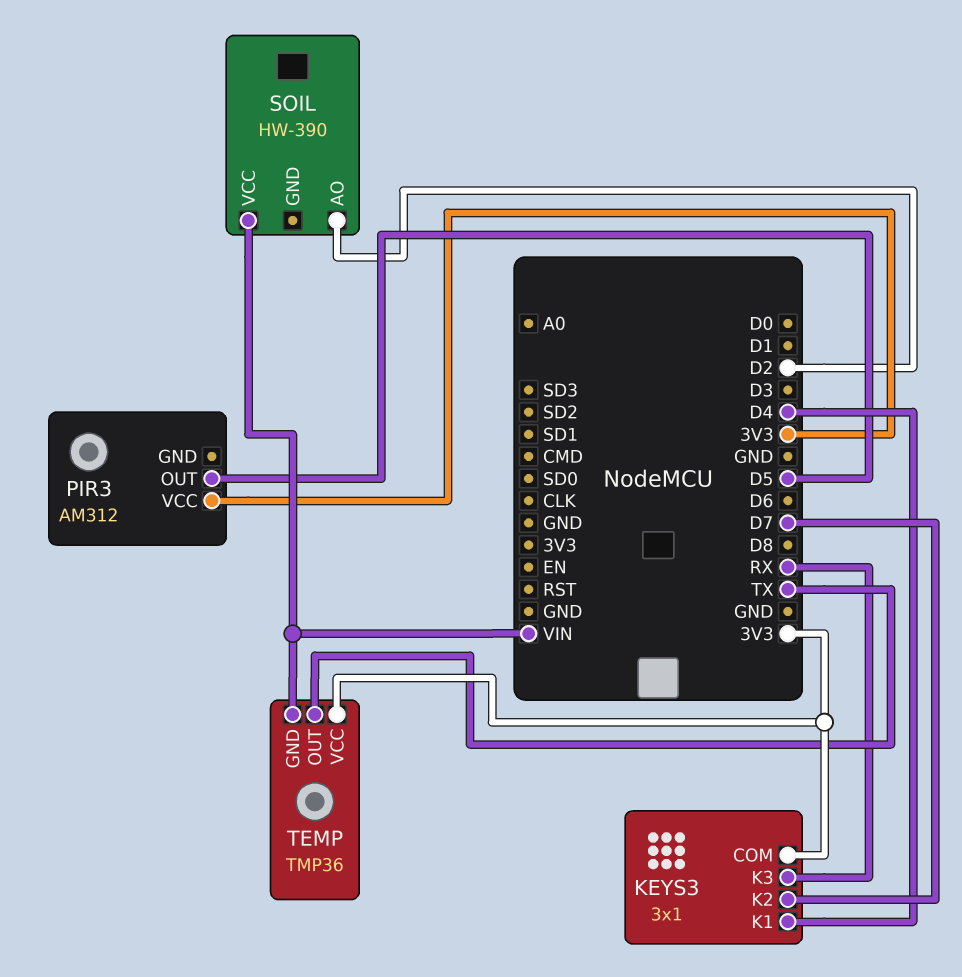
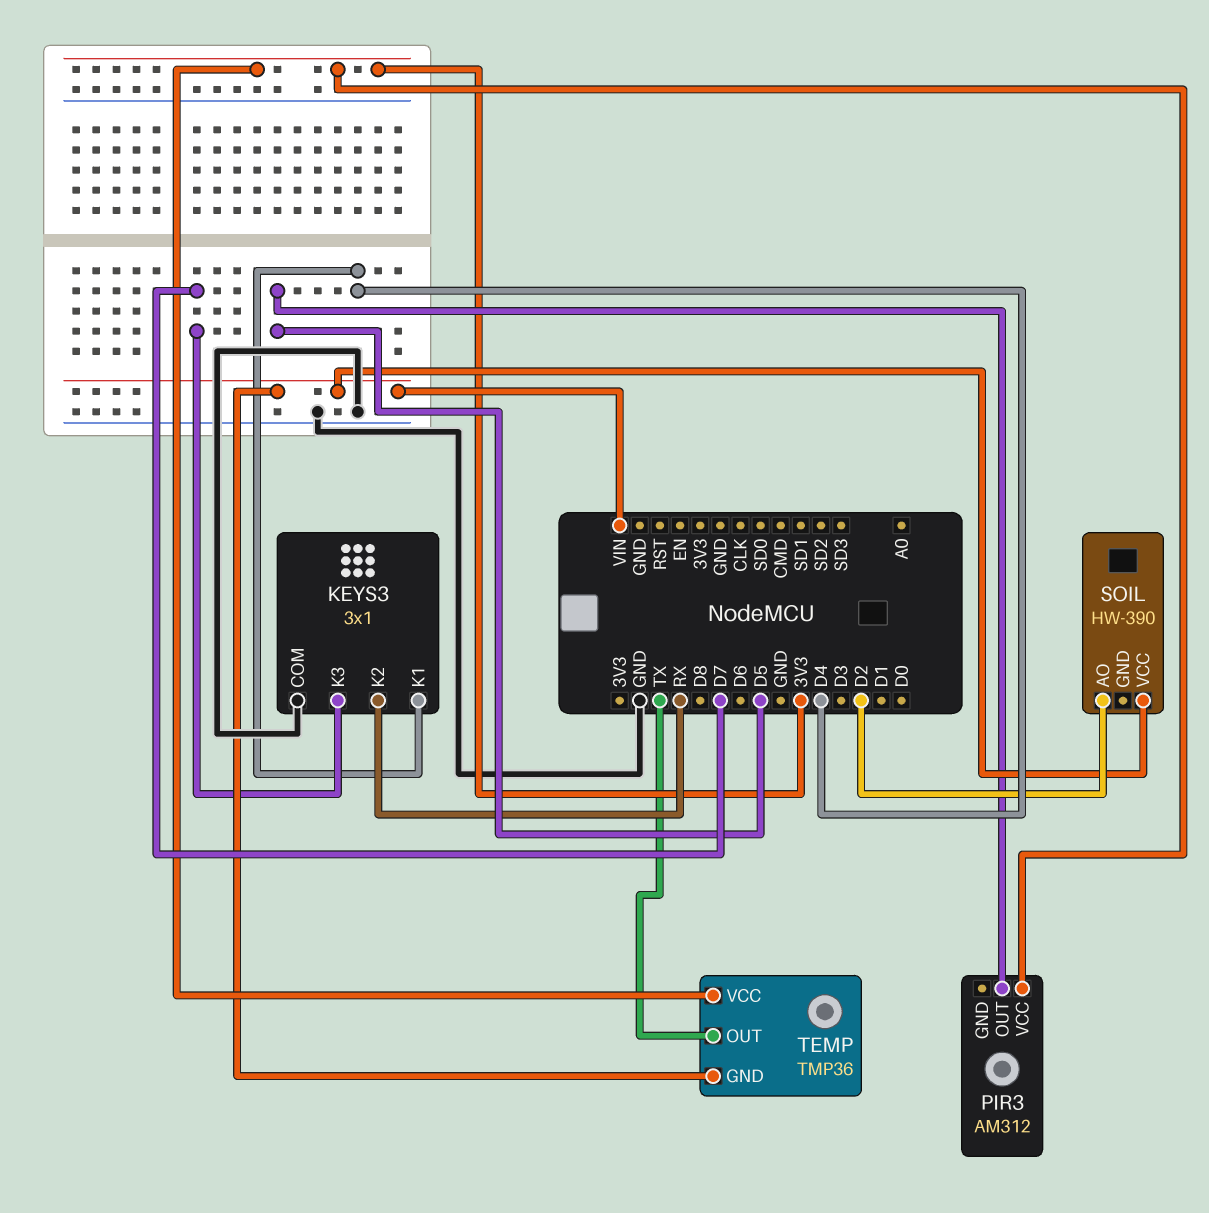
KEYS3 pin COM: 3V3 -> GND
KEYS3 pin K2: D7 -> RX
KEYS3 pin K3: RX -> D7

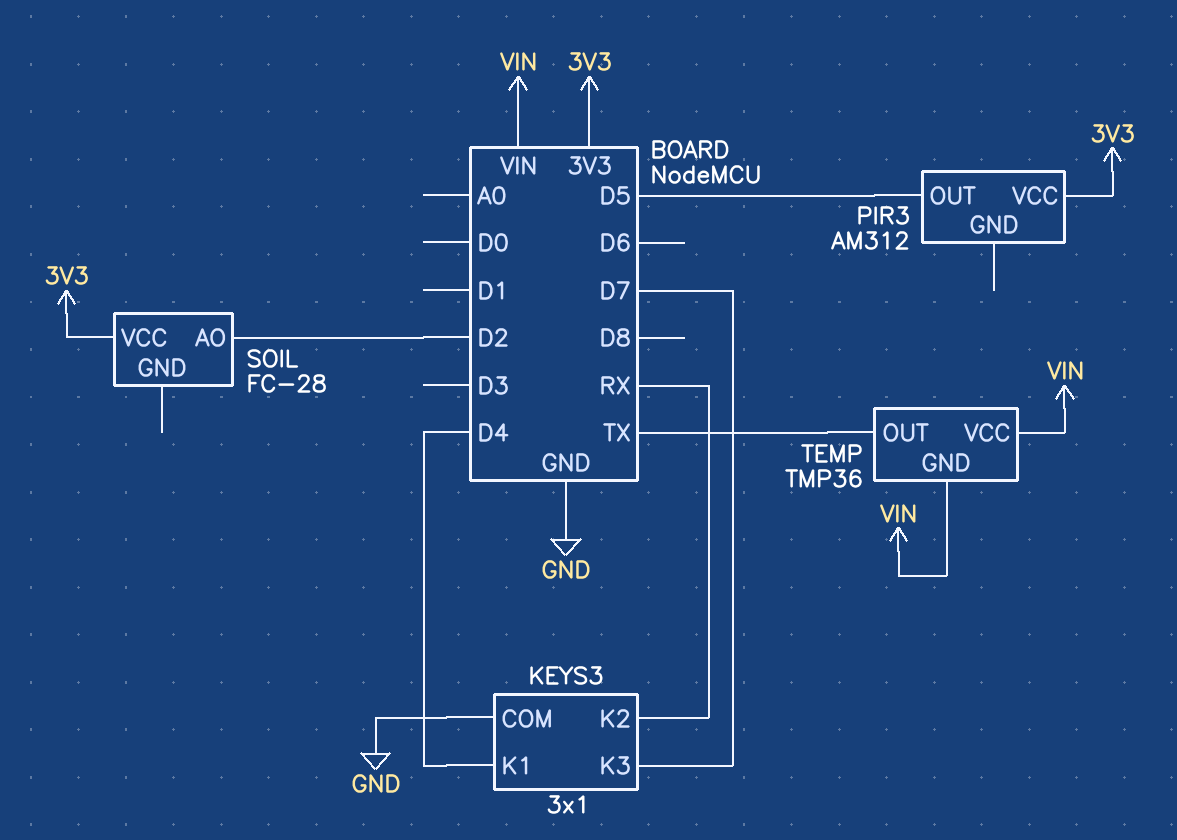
SOIL: HW-390 -> FC-28
SOIL pin VCC: VIN -> 3V3
TEMP pin VCC: 3V3 -> VIN

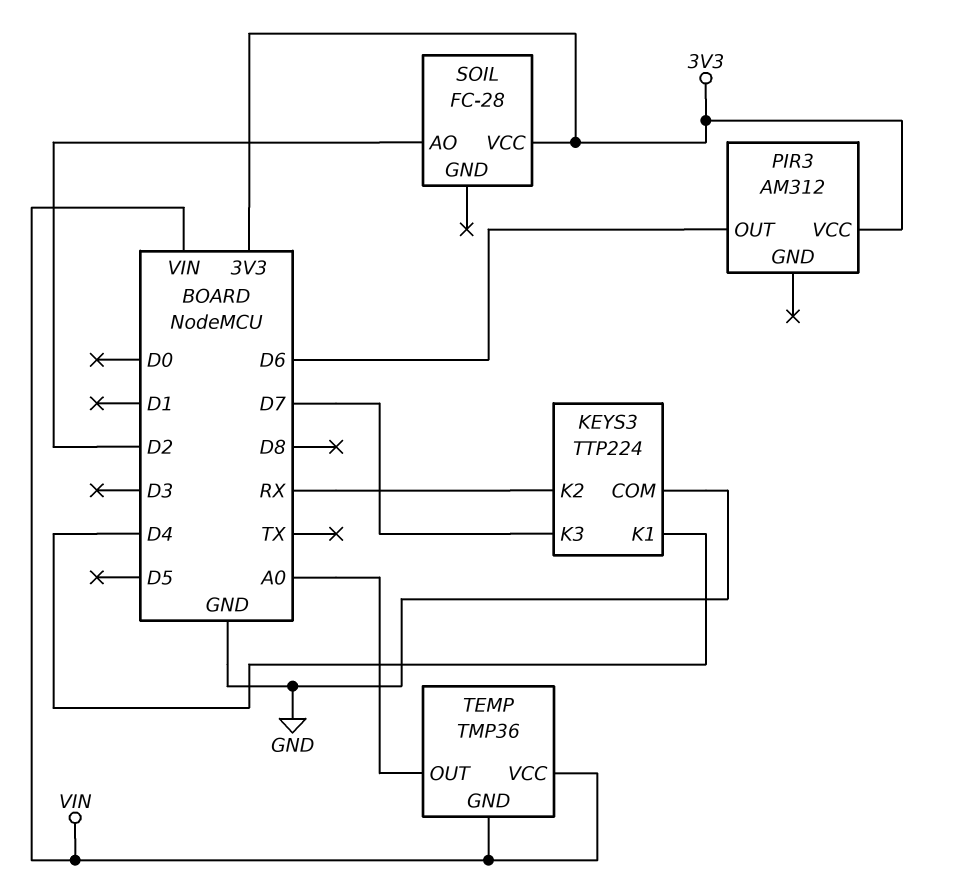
KEYS3: 3x1 -> TTP224
PIR3 pin OUT: D5 -> D6
TEMP pin OUT: TX -> A0

